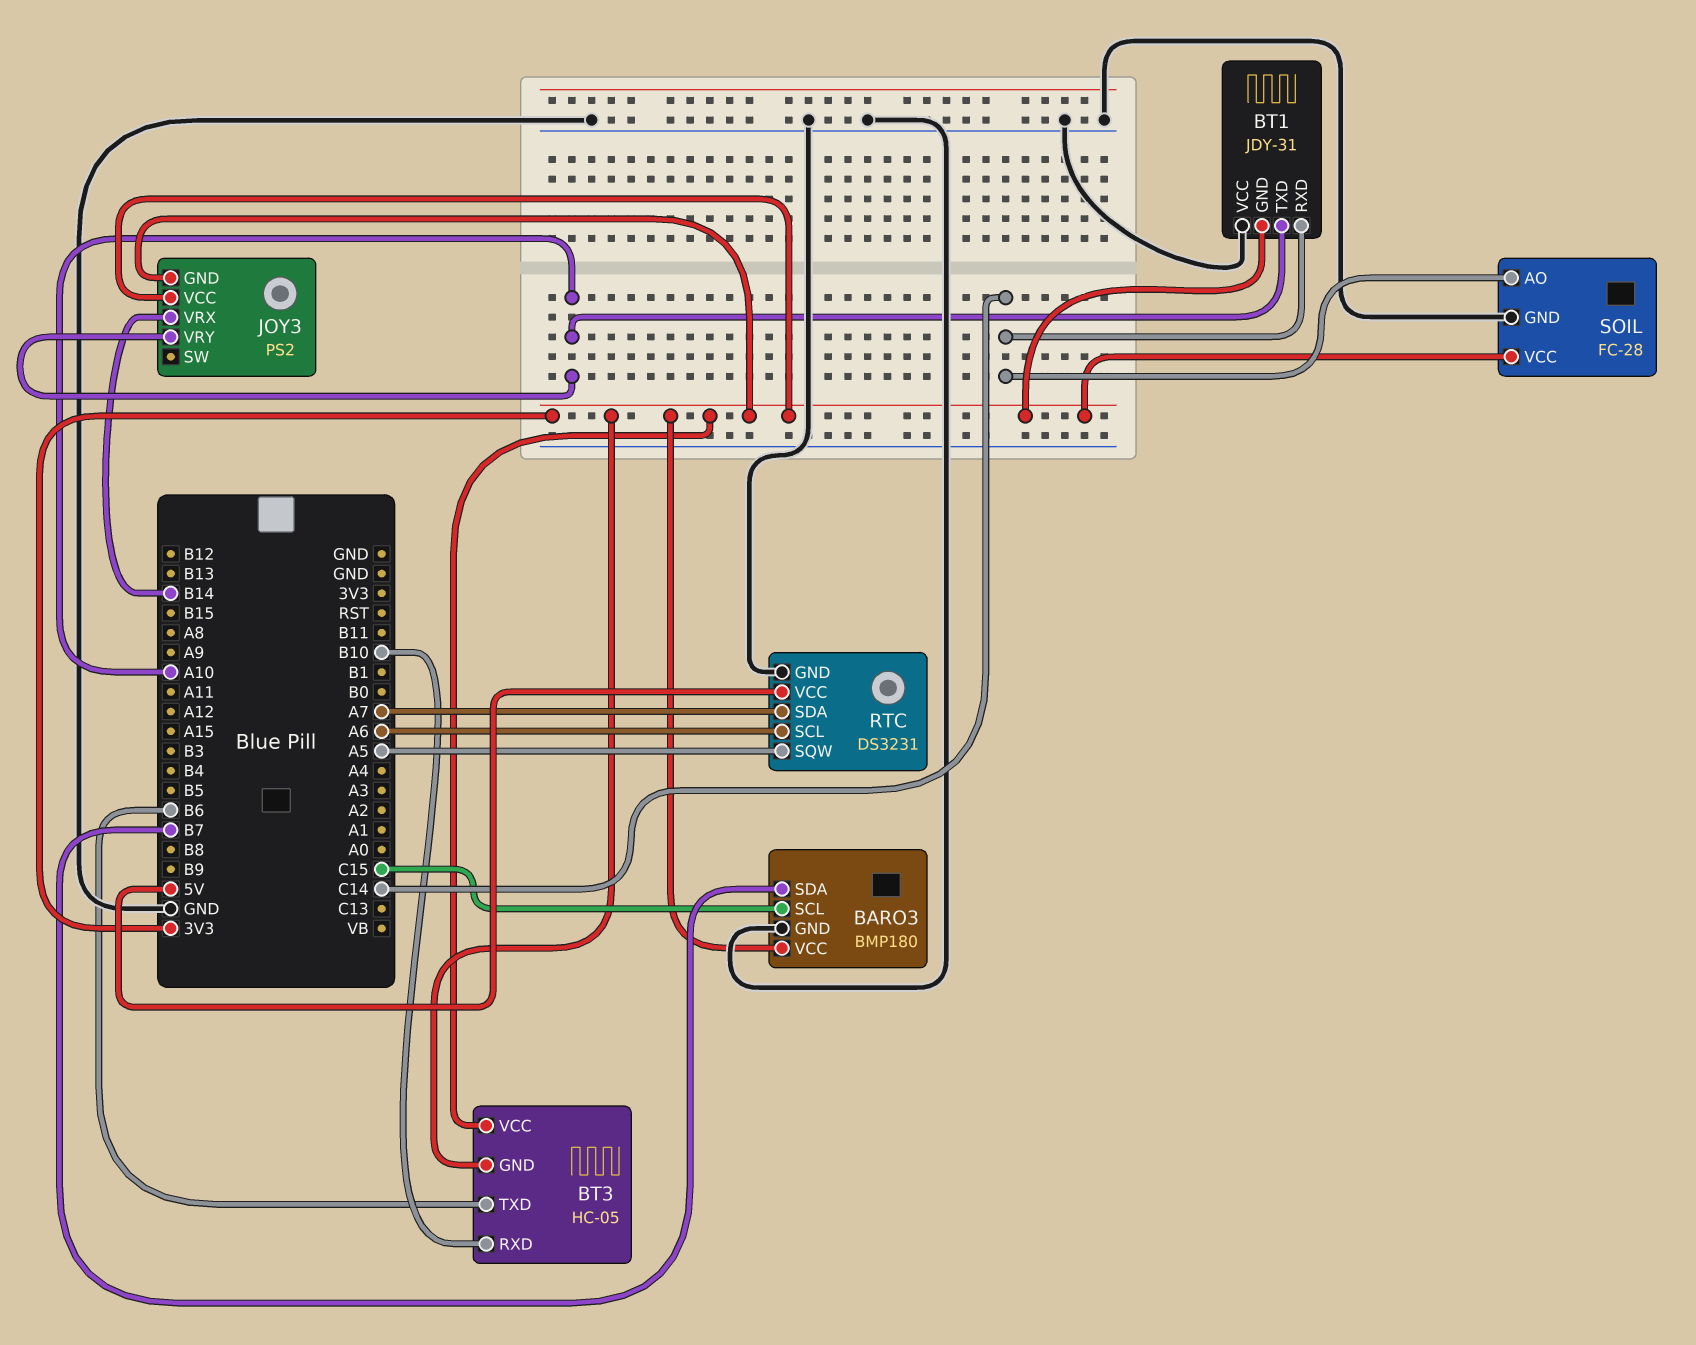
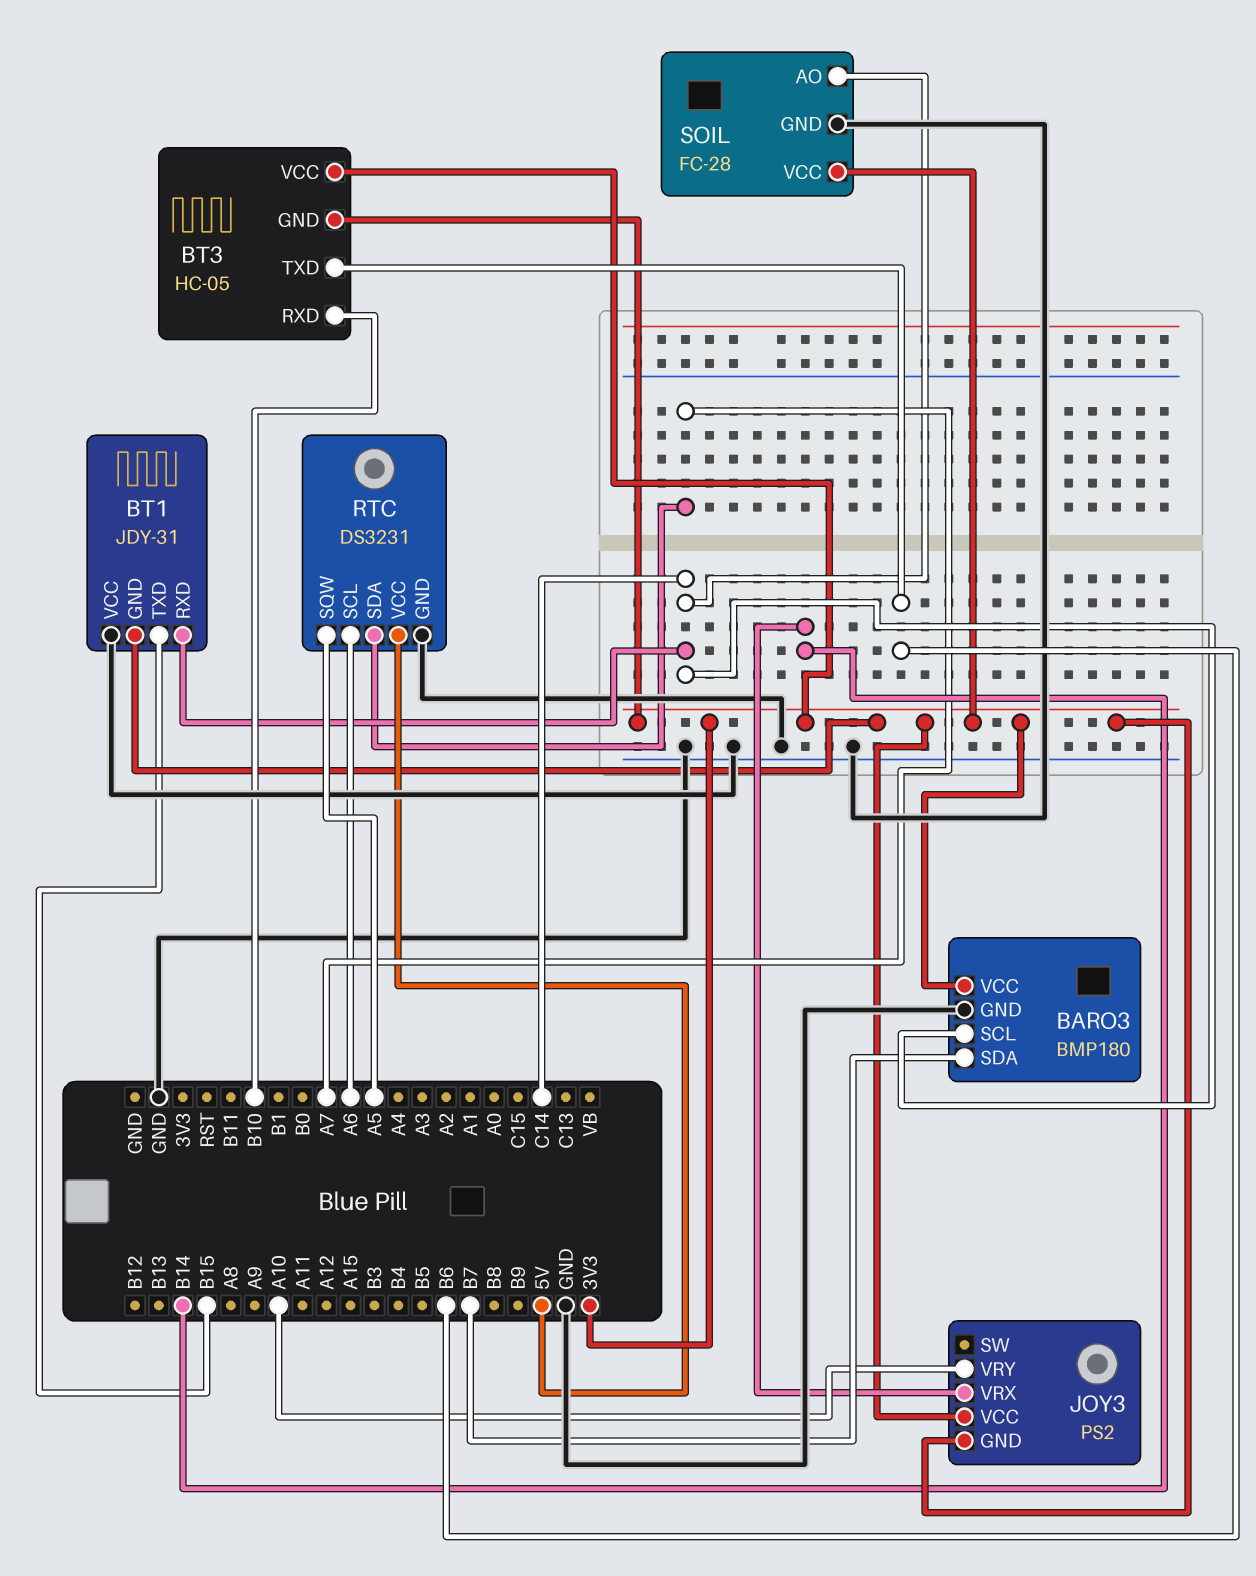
BARO3 pin SCL: C15 -> C14
BT1 pin TXD: A10 -> B15

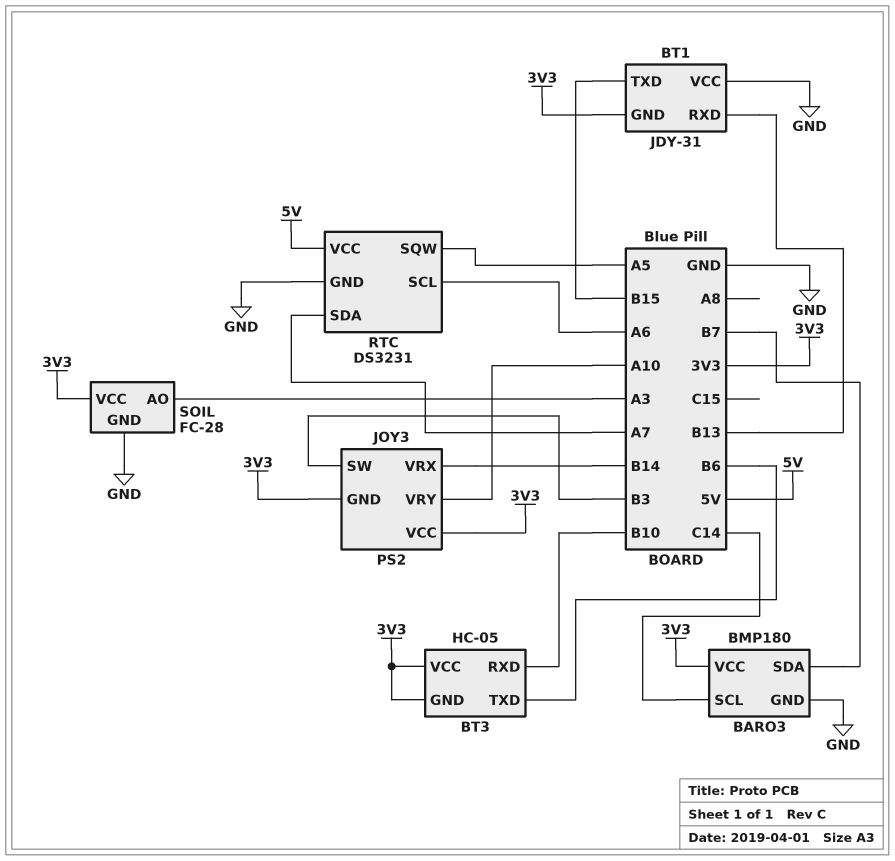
BT1 pin RXD: C14 -> B13
JOY3 pin SW: none -> B3
SOIL pin AO: C14 -> A3

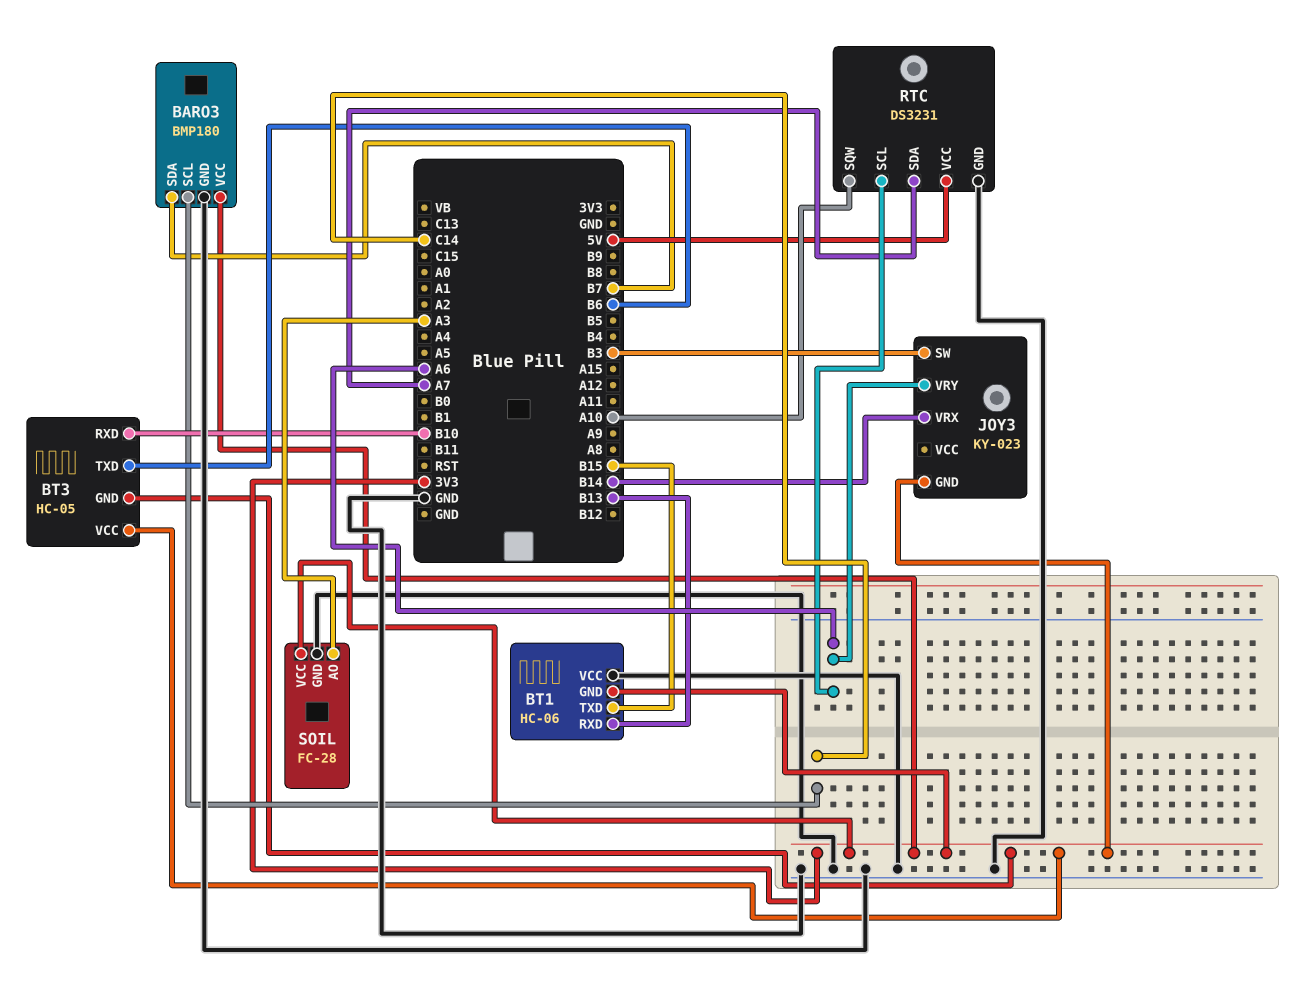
BT1: JDY-31 -> HC-06
JOY3: PS2 -> KY-023
JOY3 pin VCC: 3V3 -> none
JOY3 pin VRY: A10 -> A6
RTC pin SQW: A5 -> A10

